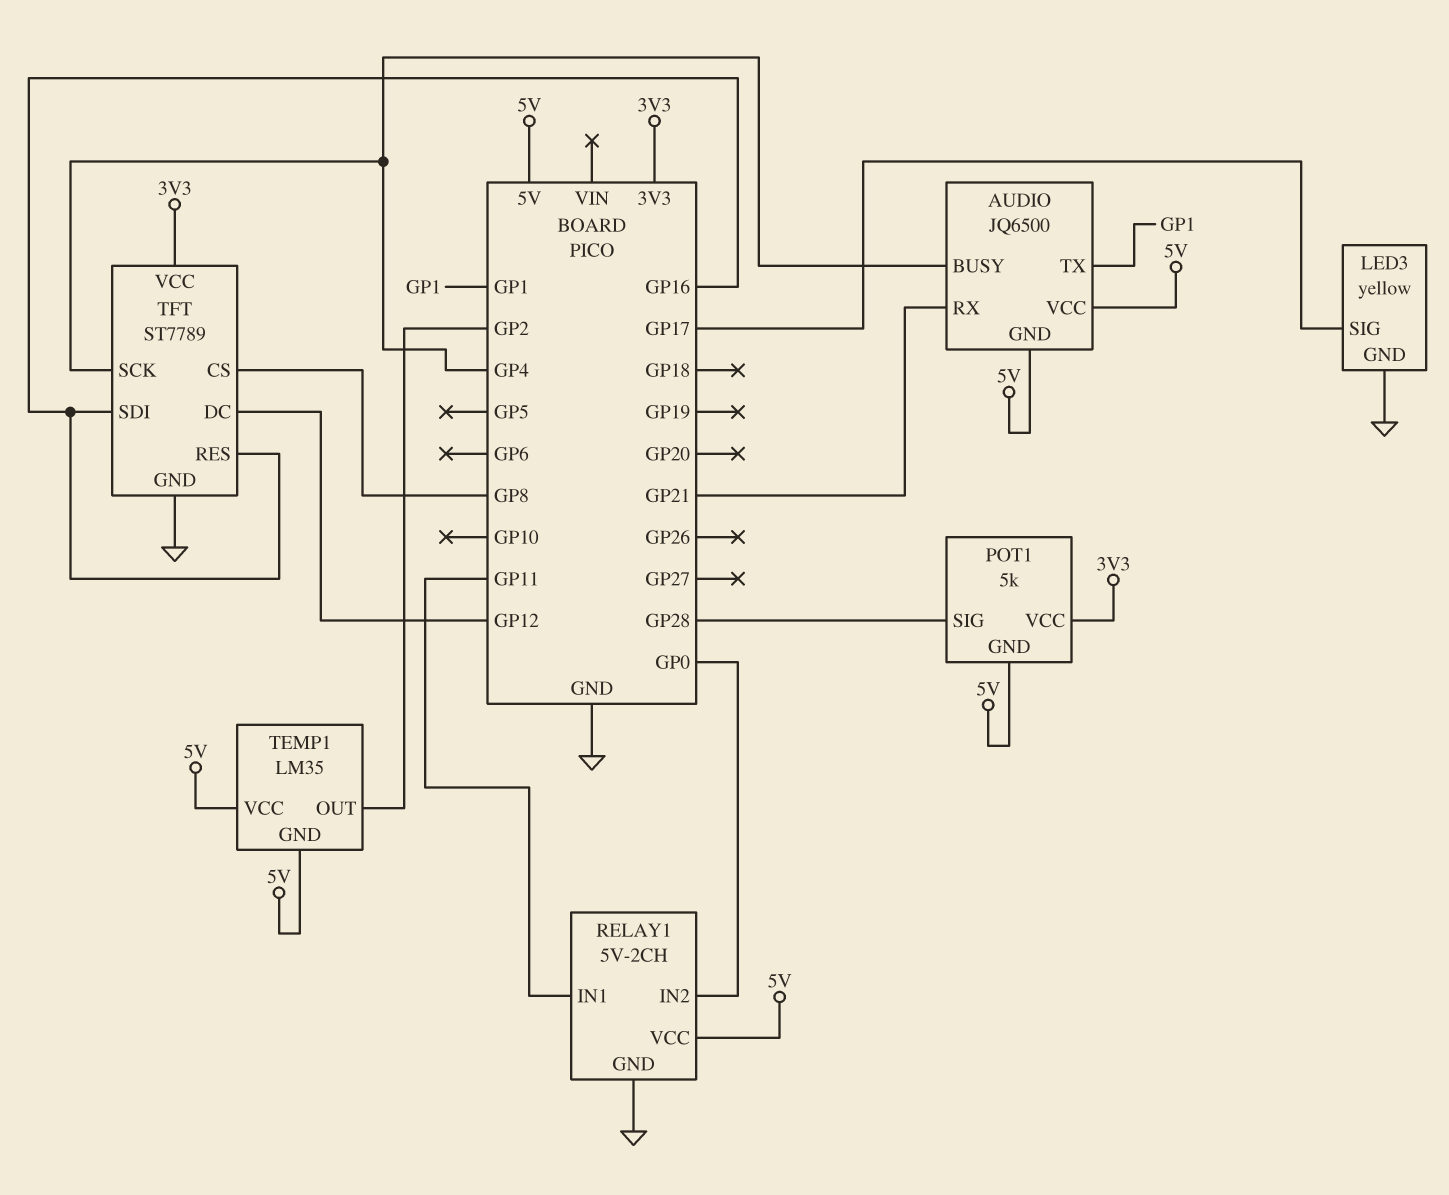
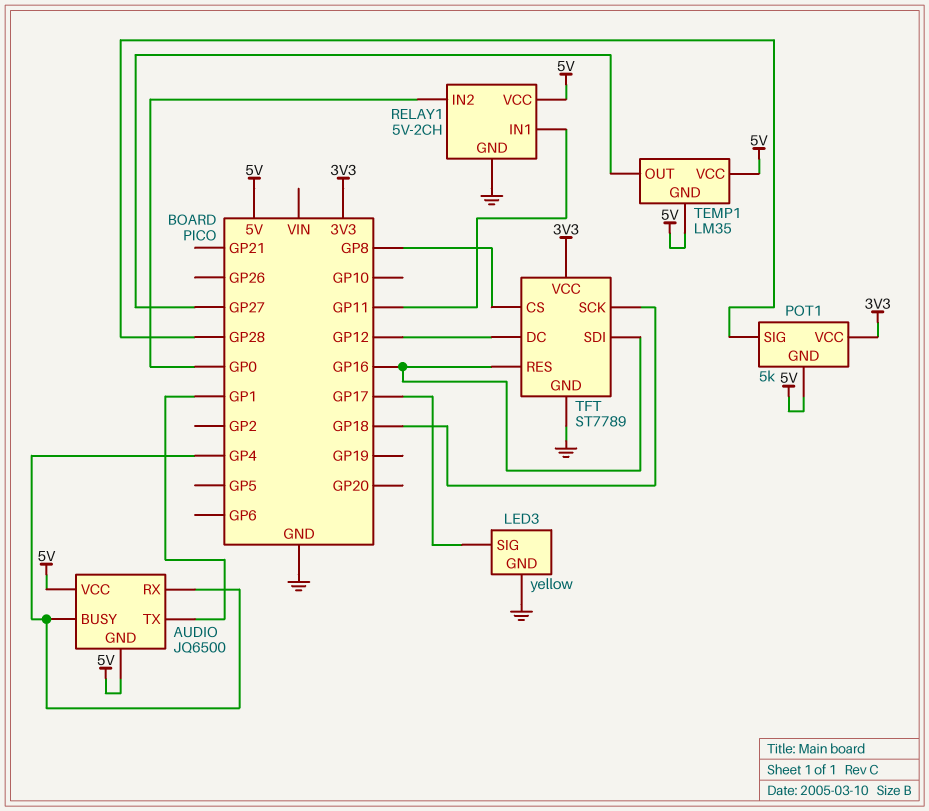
AUDIO pin RX: GP21 -> GP4
TEMP1 pin OUT: GP2 -> GP27
TFT pin SCK: GP4 -> GP18

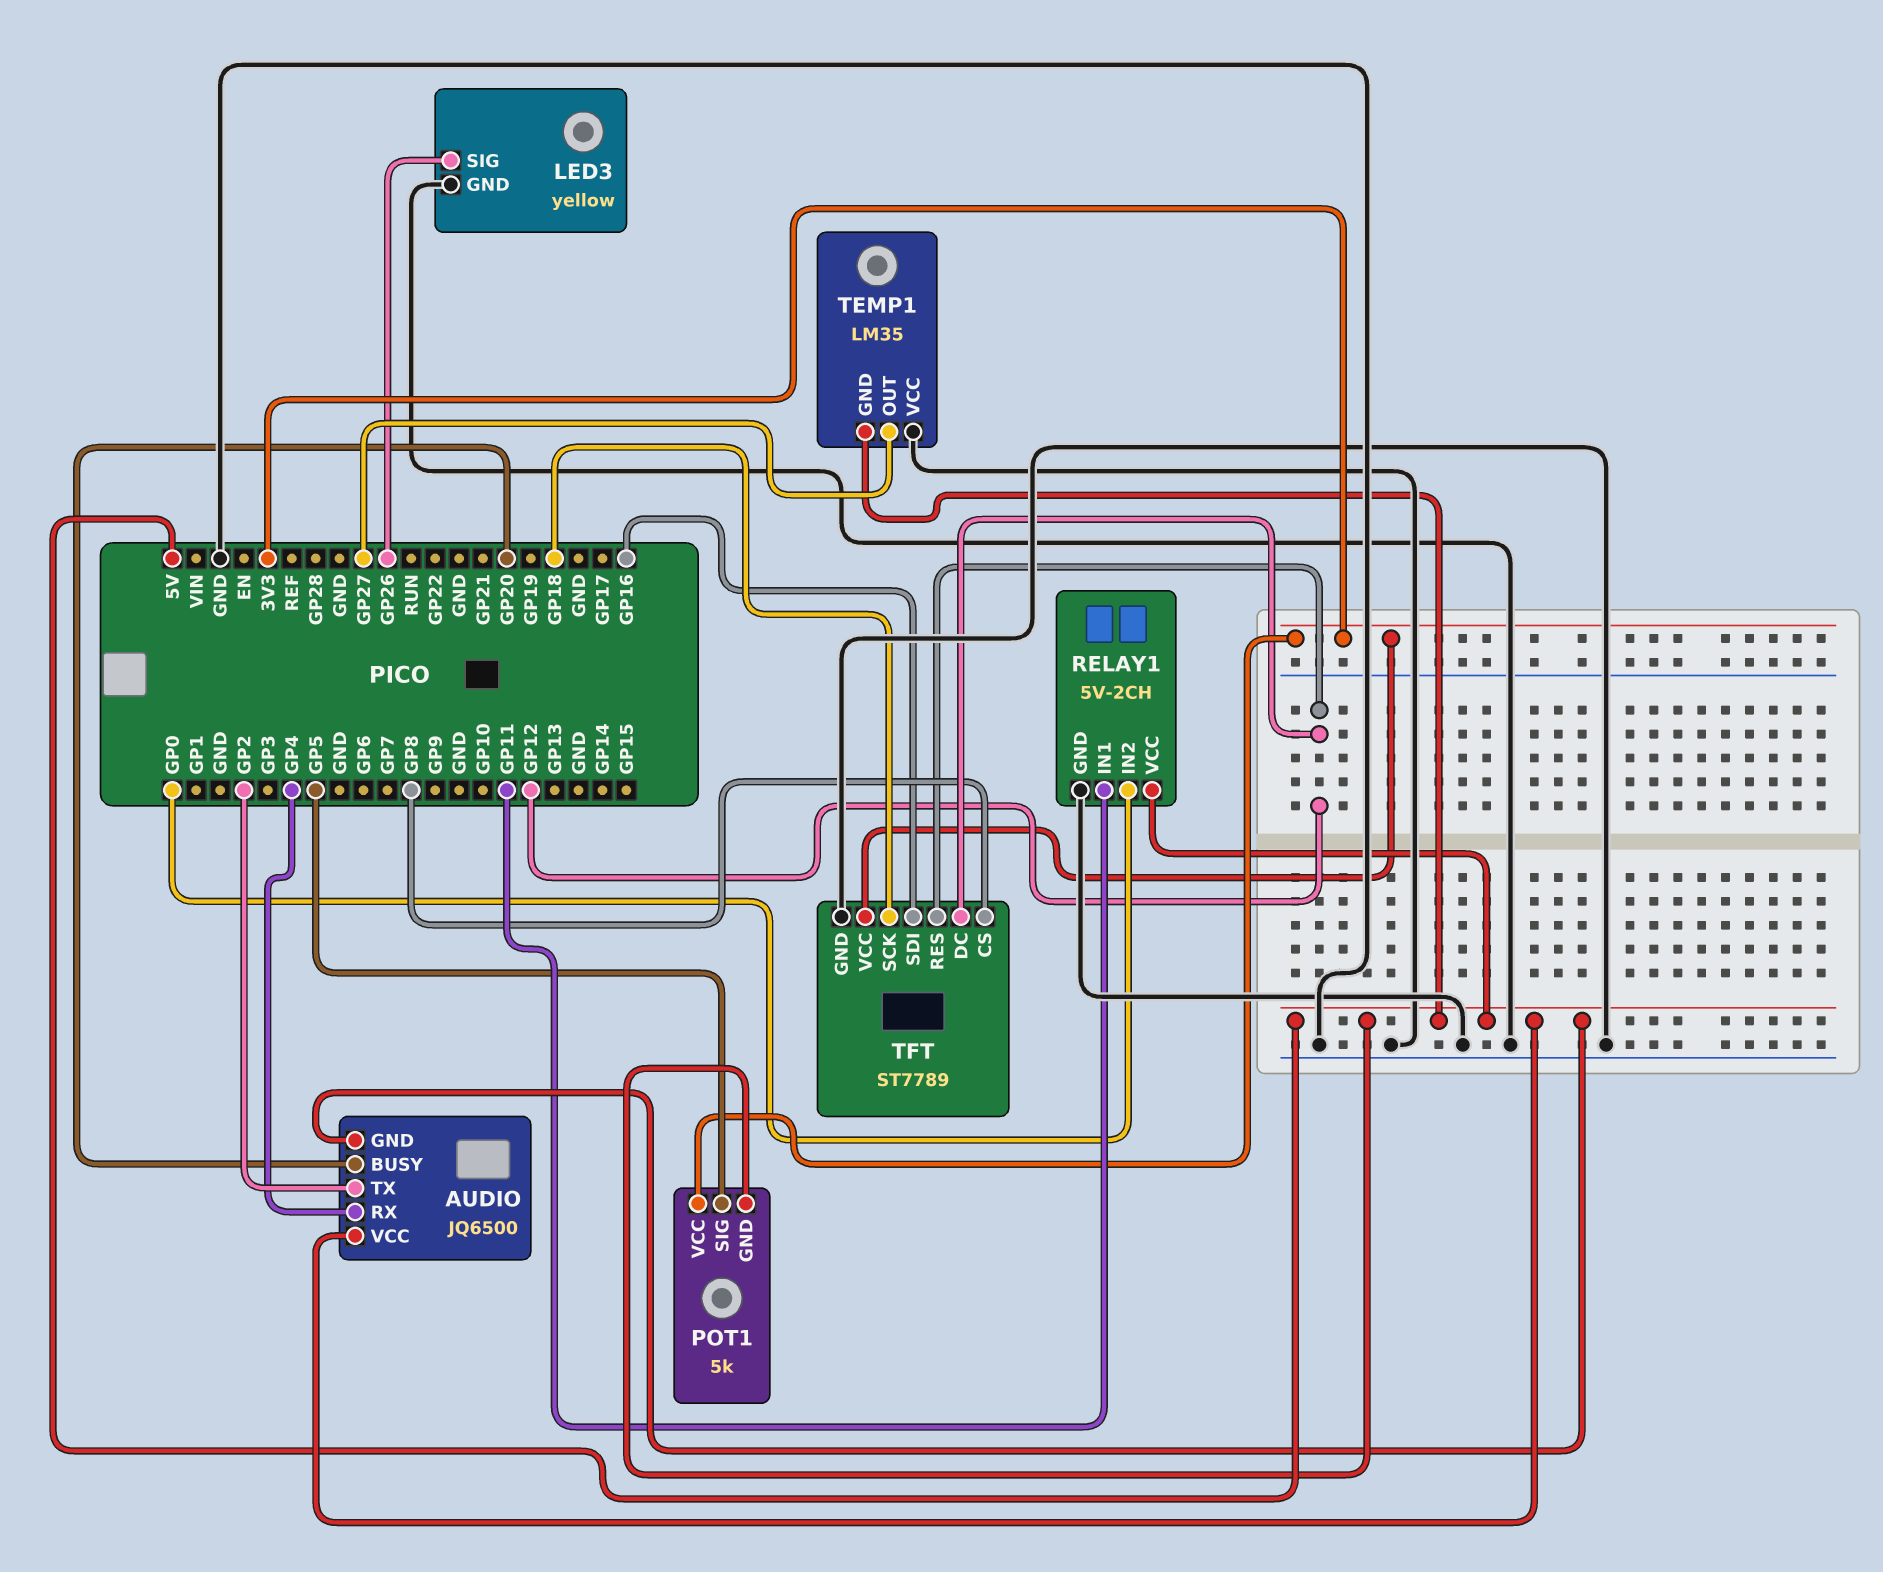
AUDIO pin BUSY: GP4 -> GP20
AUDIO pin TX: GP1 -> GP2
LED3 pin SIG: GP17 -> GP26
POT1 pin SIG: GP28 -> GP5
TEMP1 pin VCC: 5V -> GND
TFT pin RES: GP16 -> GP12

